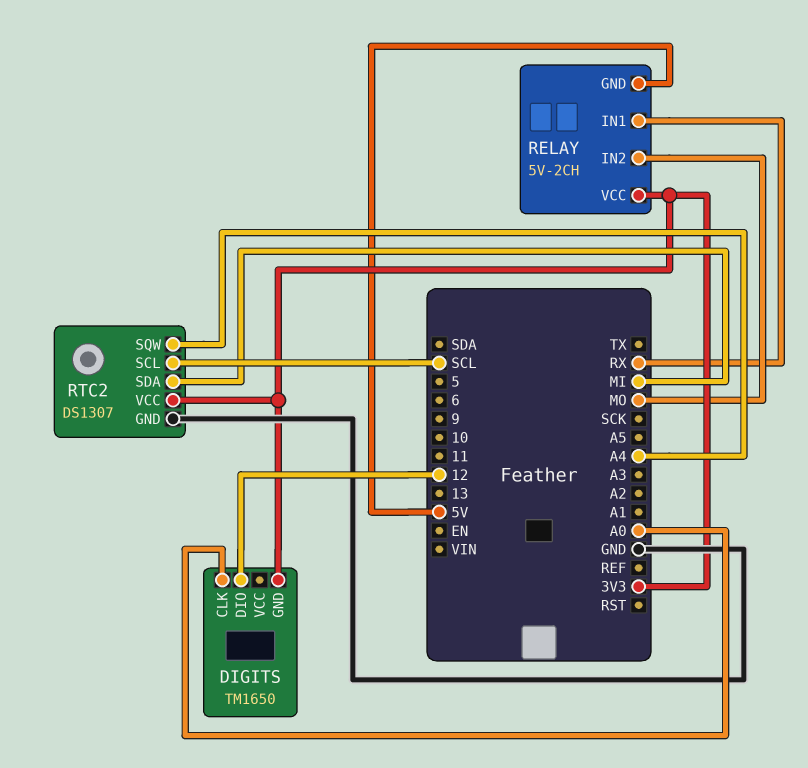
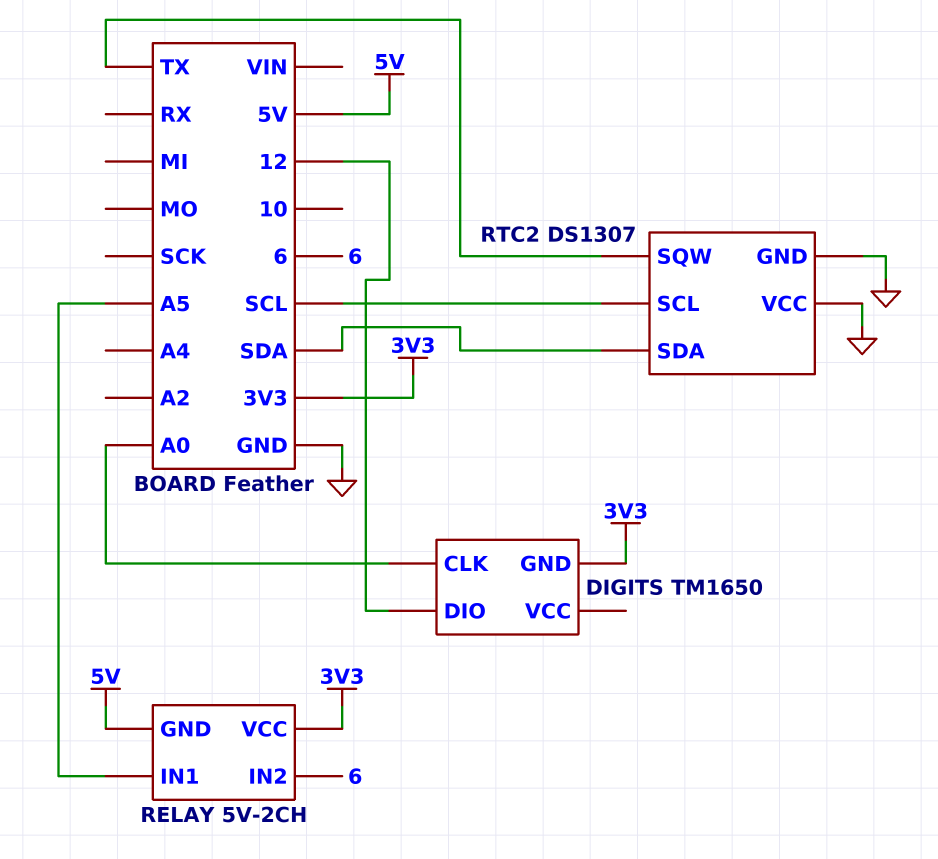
RELAY pin IN1: RX -> A5
RELAY pin IN2: MO -> 6
RTC2 pin SDA: MI -> SDA
RTC2 pin SQW: A4 -> TX
RTC2 pin VCC: 3V3 -> GND

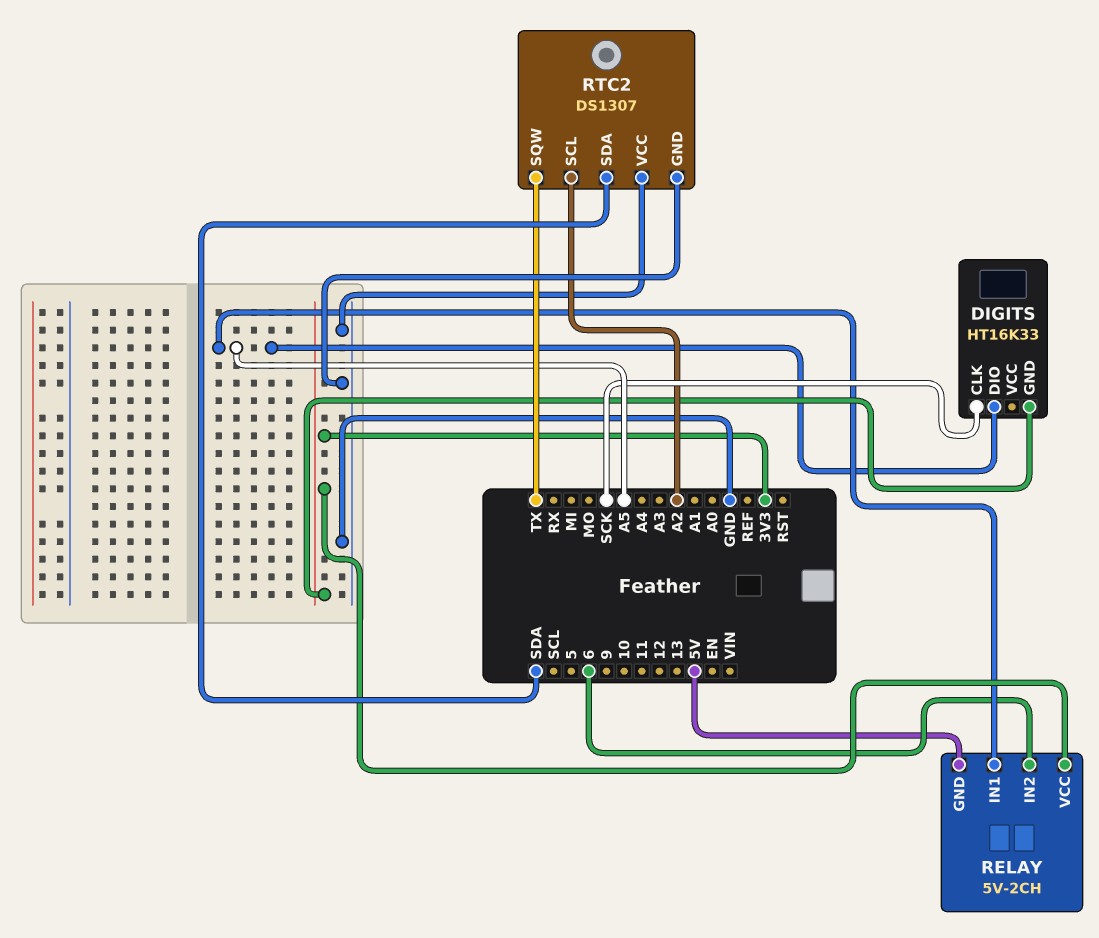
DIGITS: TM1650 -> HT16K33
DIGITS pin CLK: A0 -> SCK
DIGITS pin DIO: 12 -> A5
RTC2 pin SCL: SCL -> A2

